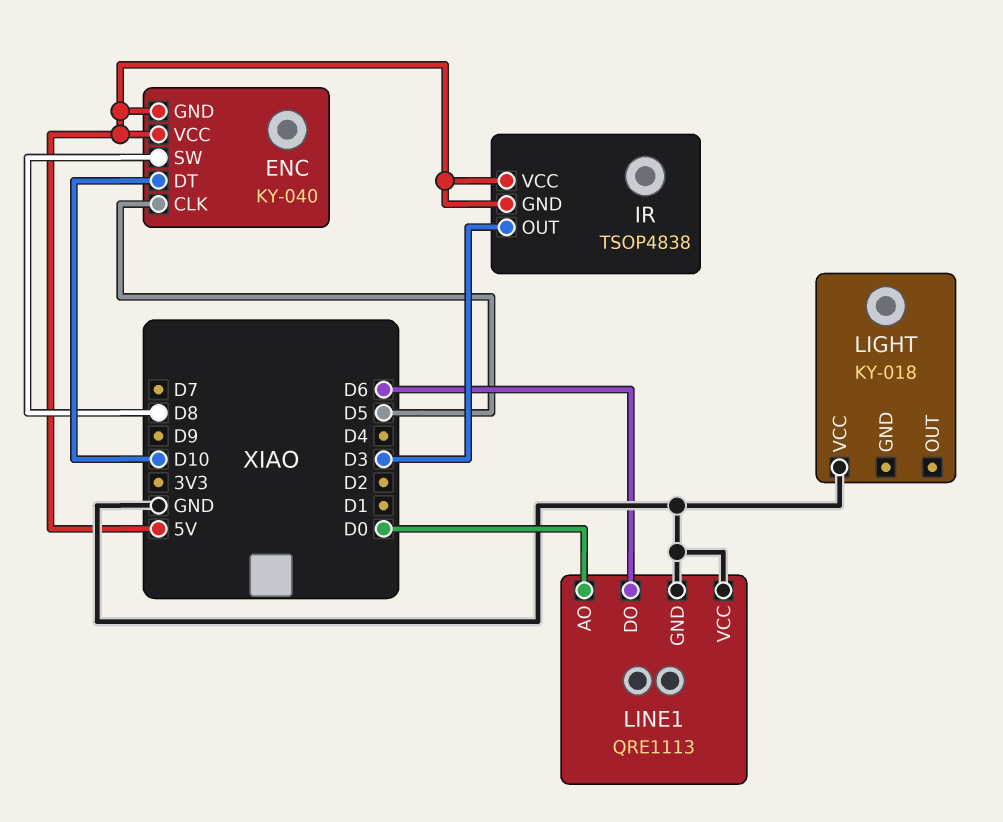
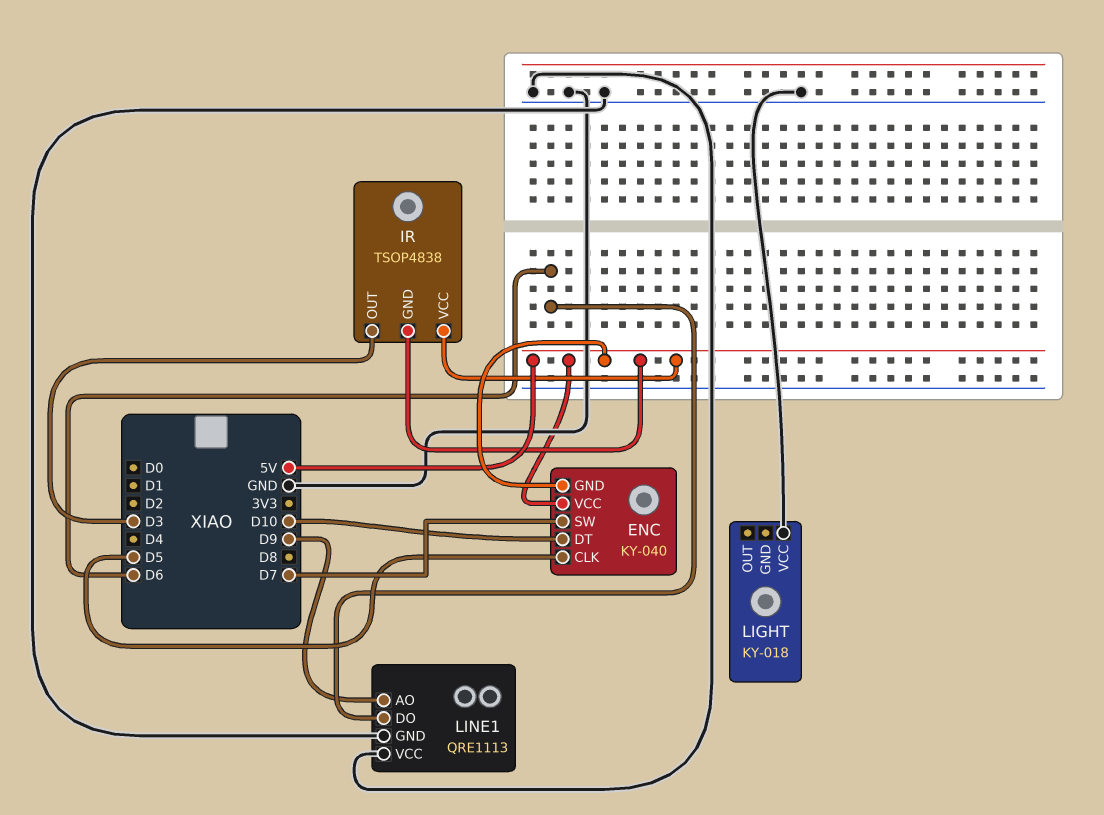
ENC pin SW: D8 -> D7
LINE1 pin AO: D0 -> D9

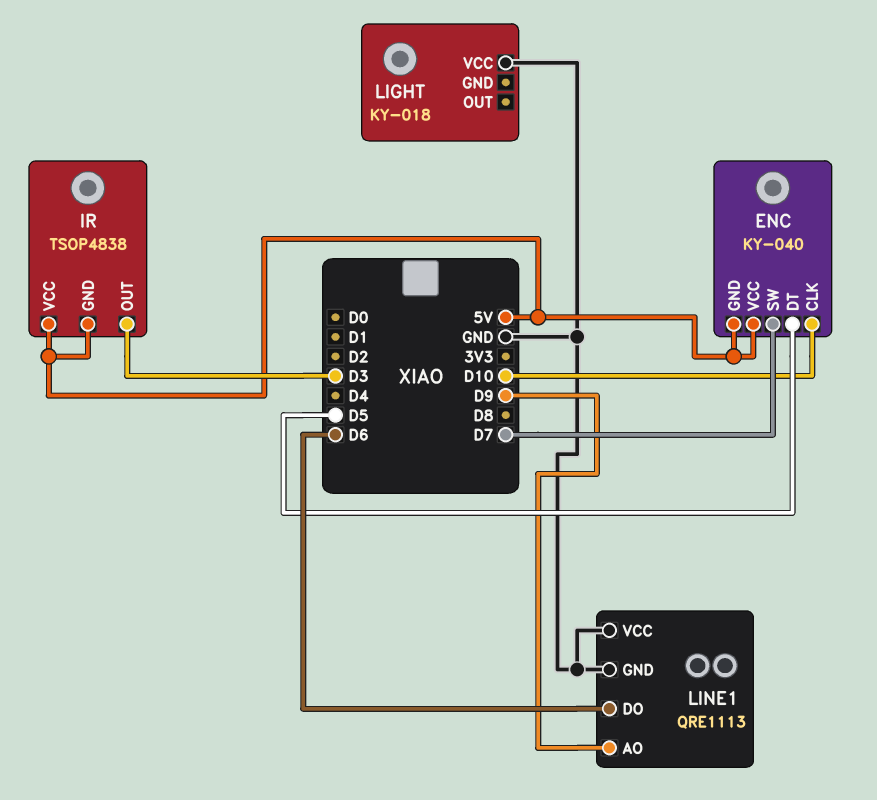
ENC pin CLK: D5 -> D10
ENC pin DT: D10 -> D5

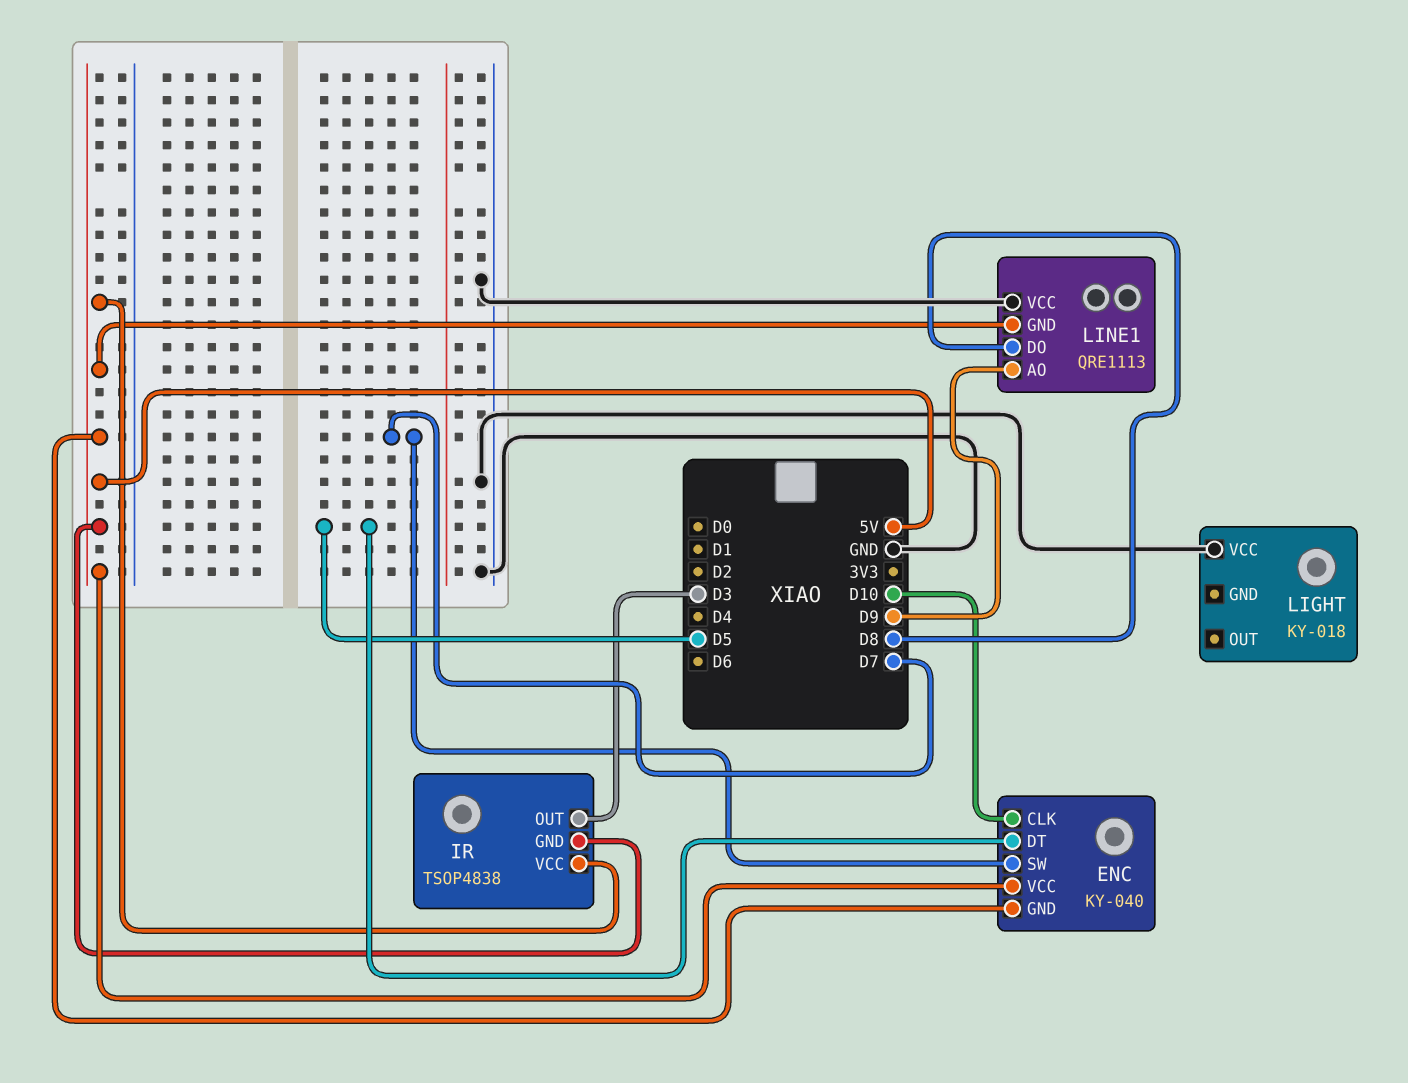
LINE1 pin DO: D6 -> D8
LINE1 pin GND: GND -> 5V

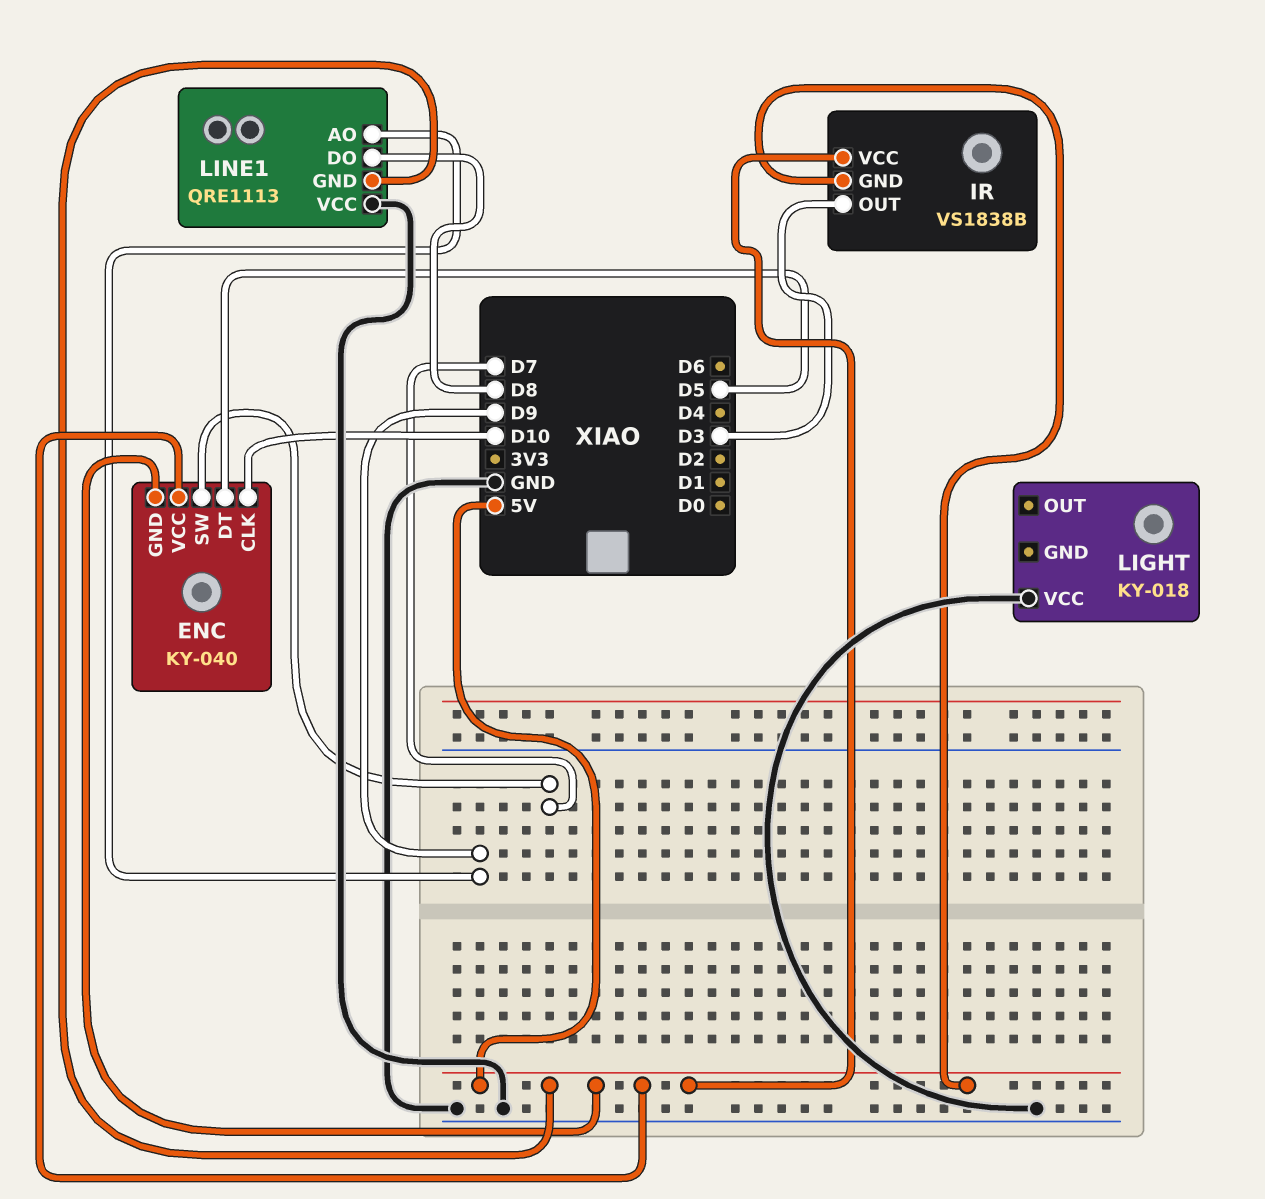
IR: TSOP4838 -> VS1838B

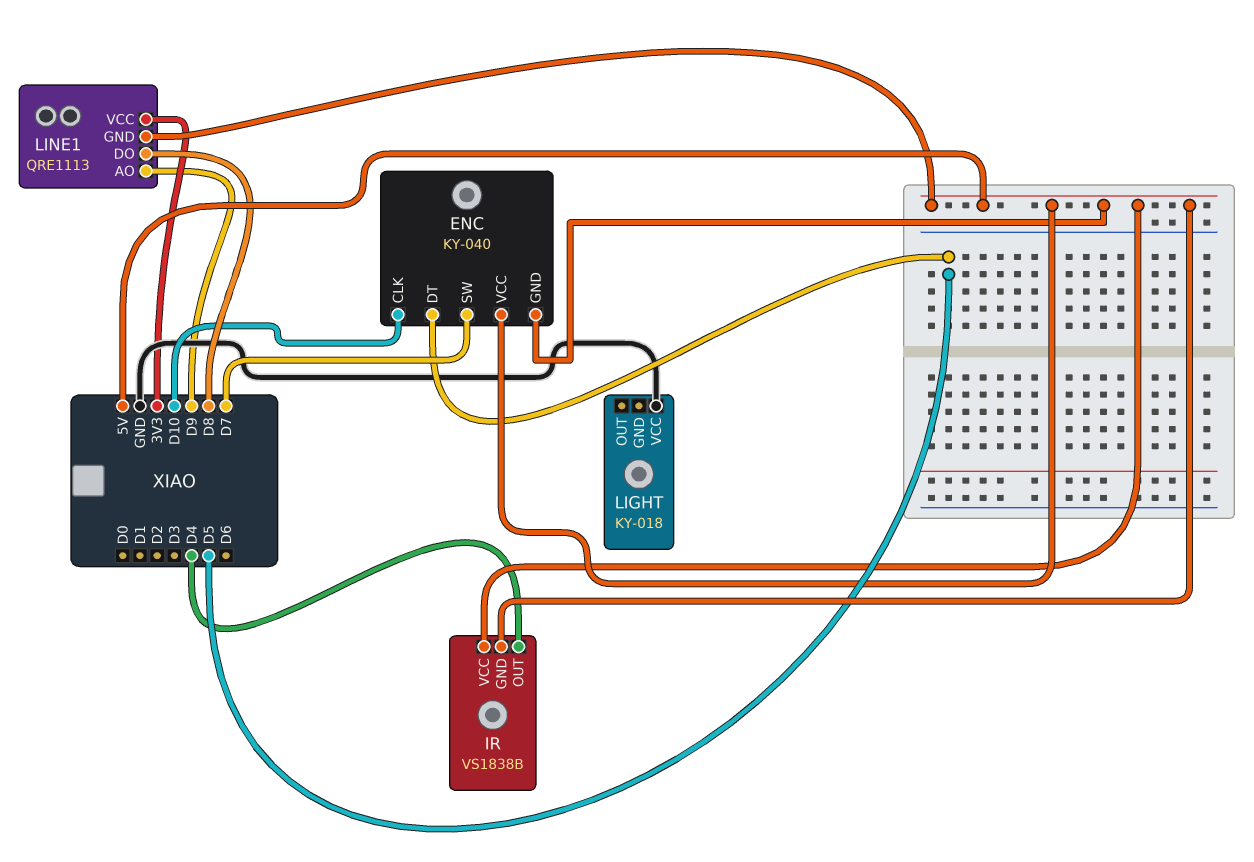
IR pin OUT: D3 -> D4
LINE1 pin VCC: GND -> 3V3

